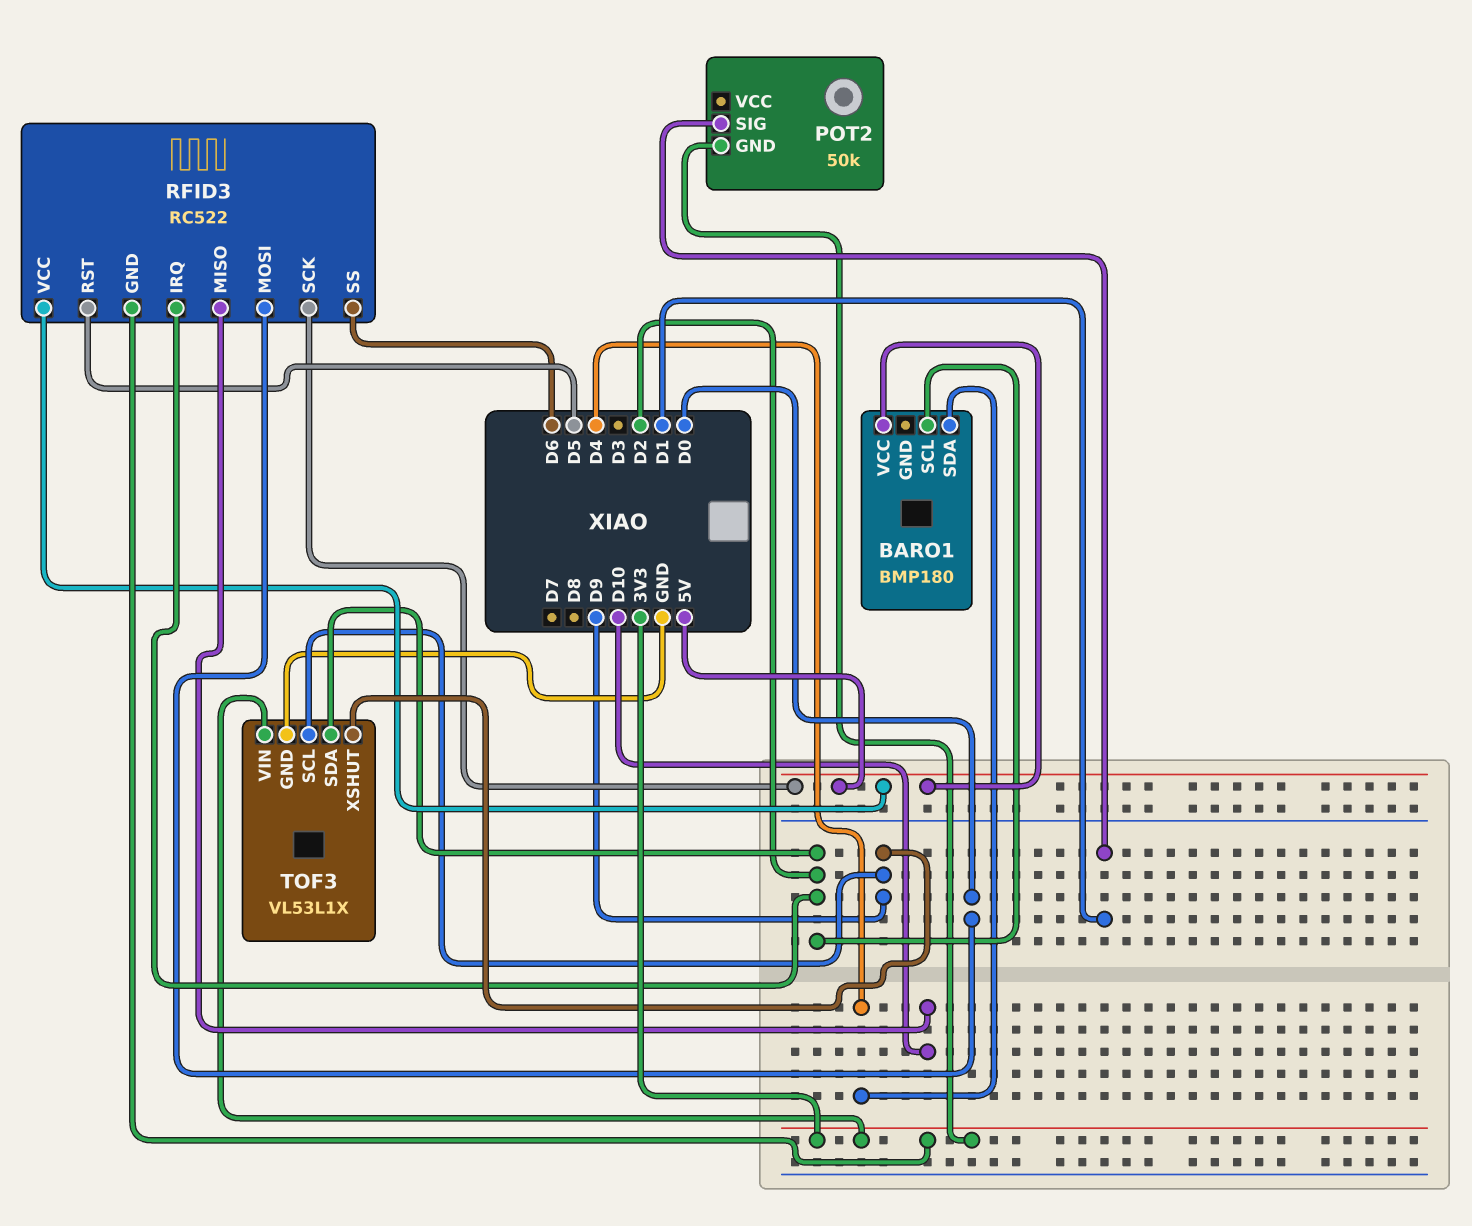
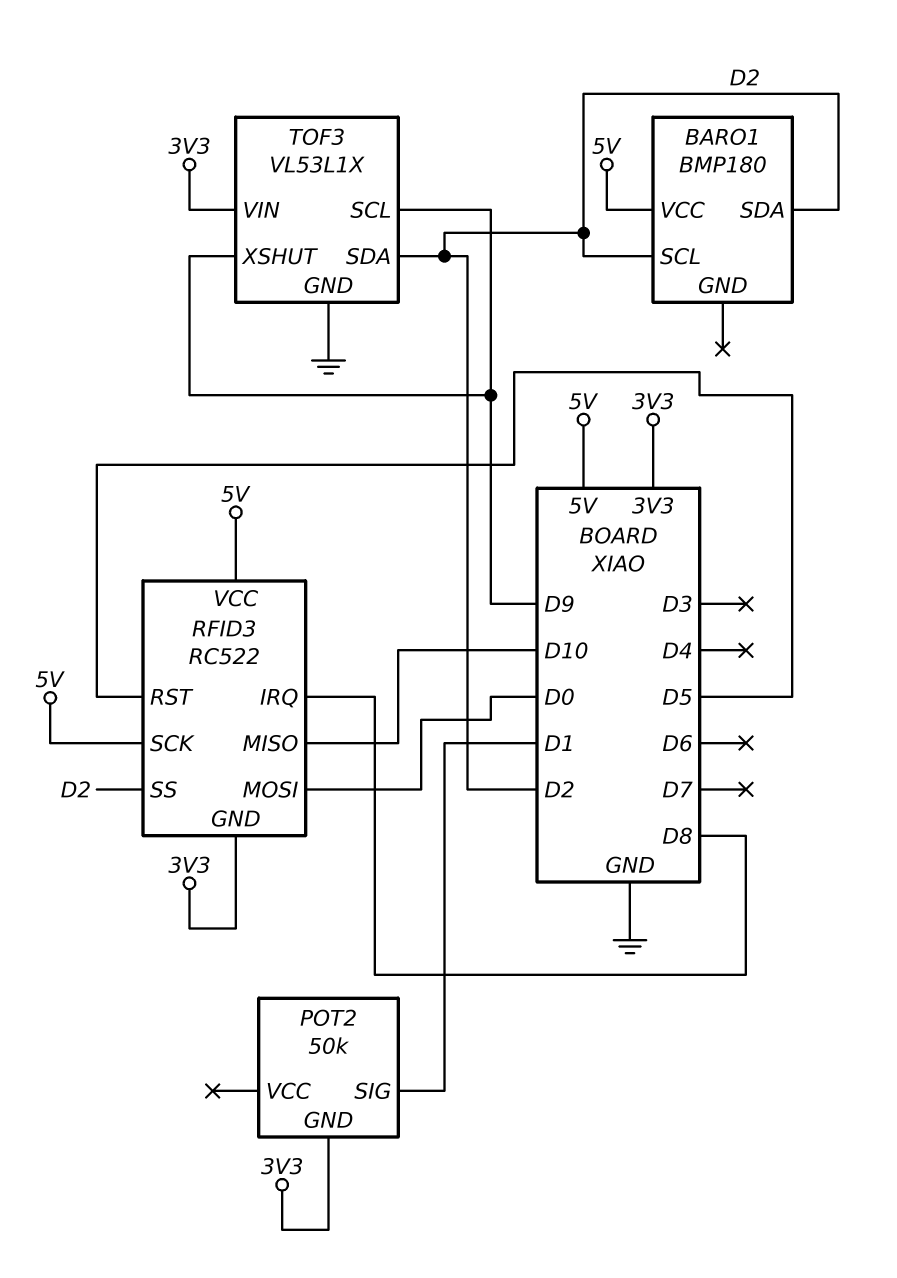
BARO1 pin SDA: D4 -> D2
RFID3 pin IRQ: D2 -> D8
RFID3 pin SS: D6 -> D2

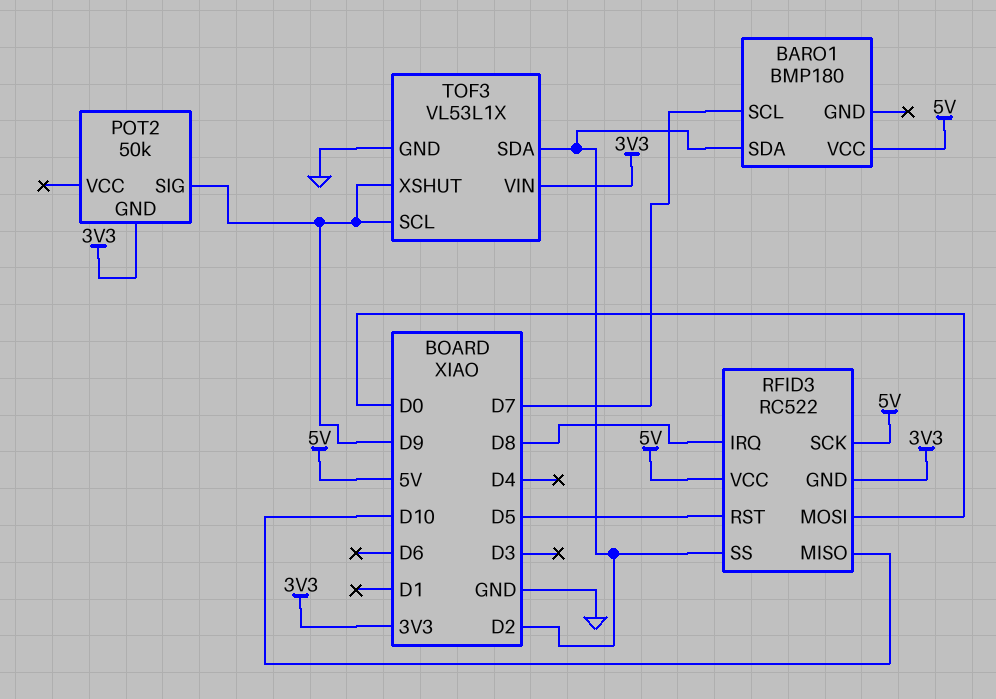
BARO1 pin SCL: D2 -> D7
POT2 pin SIG: D1 -> D9

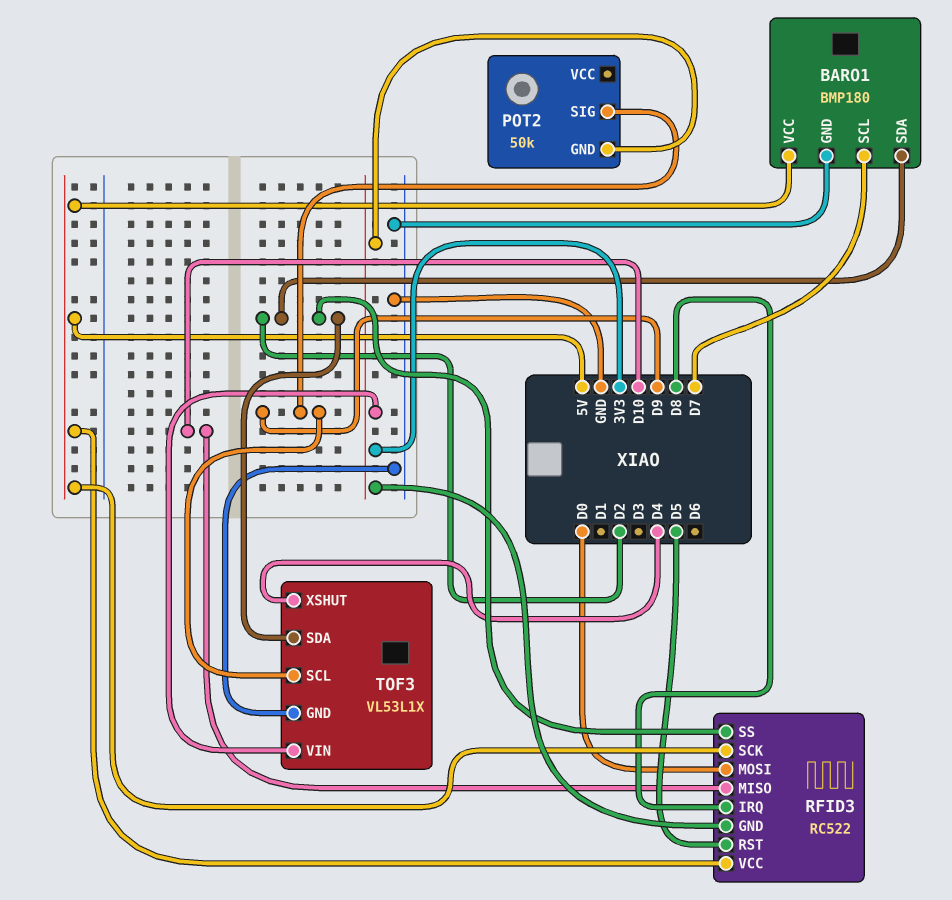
BARO1 pin GND: none -> GND
TOF3 pin XSHUT: D9 -> D4

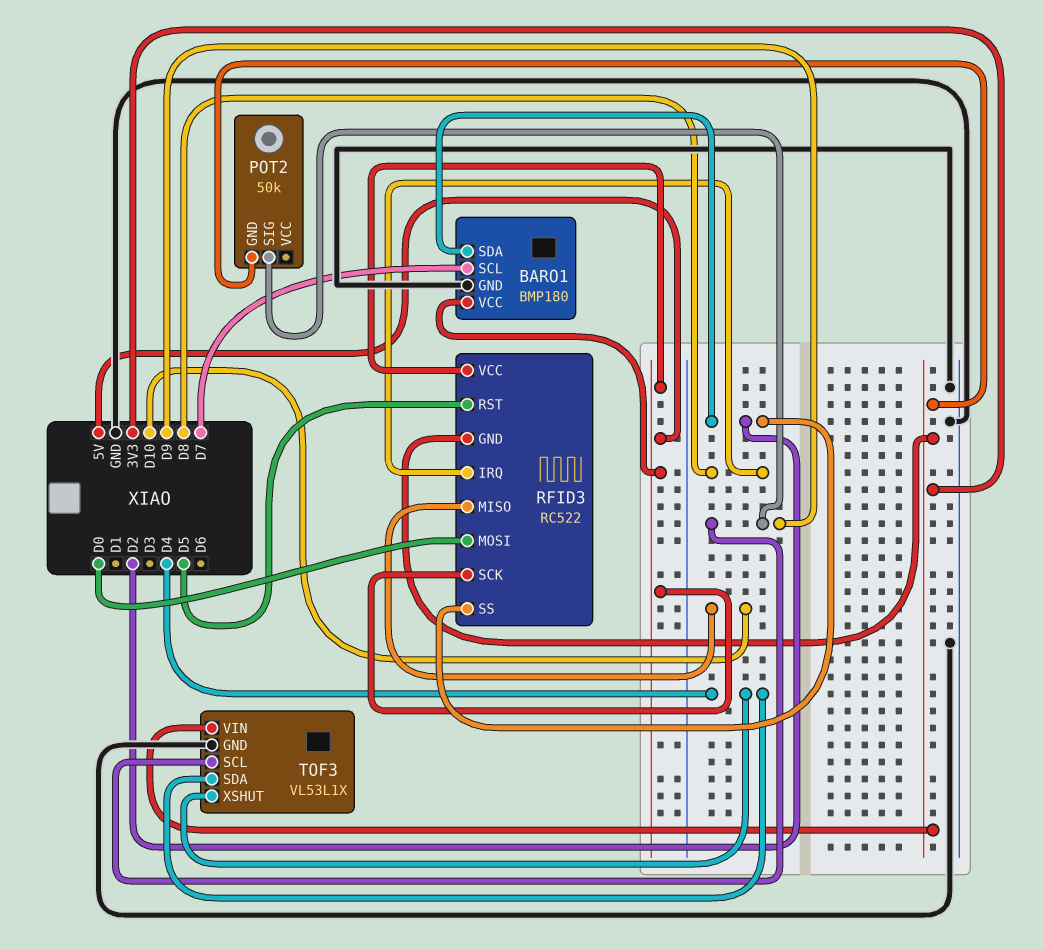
TOF3 pin SDA: D2 -> D4

